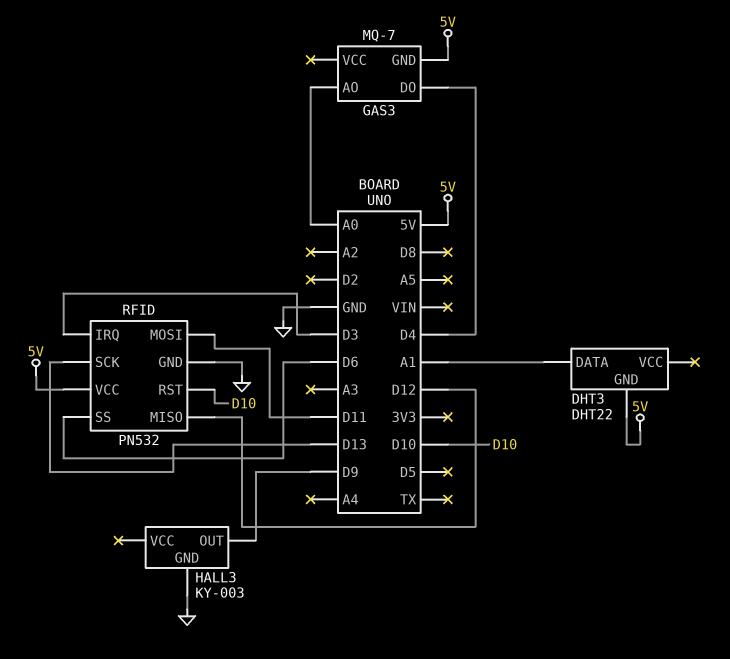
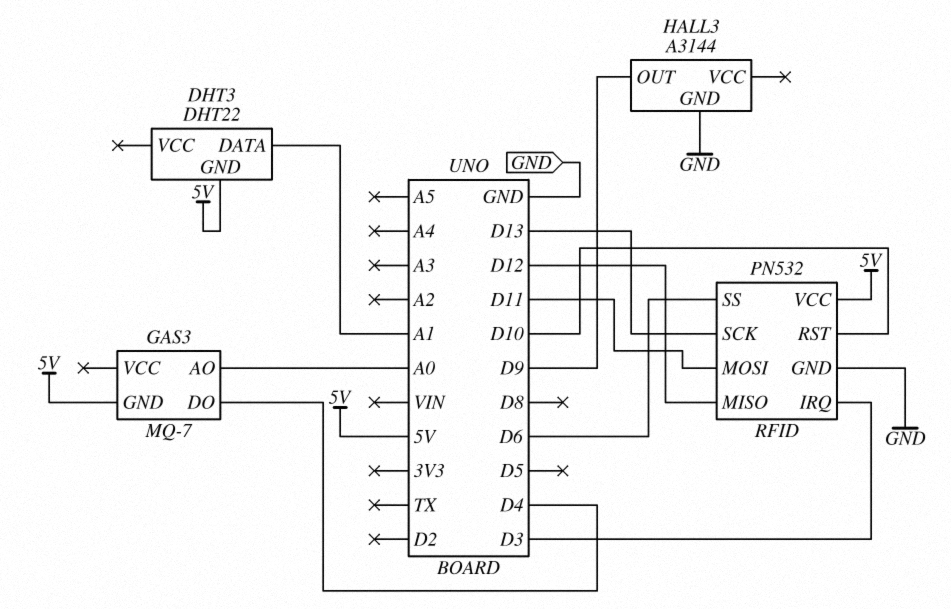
HALL3: KY-003 -> A3144

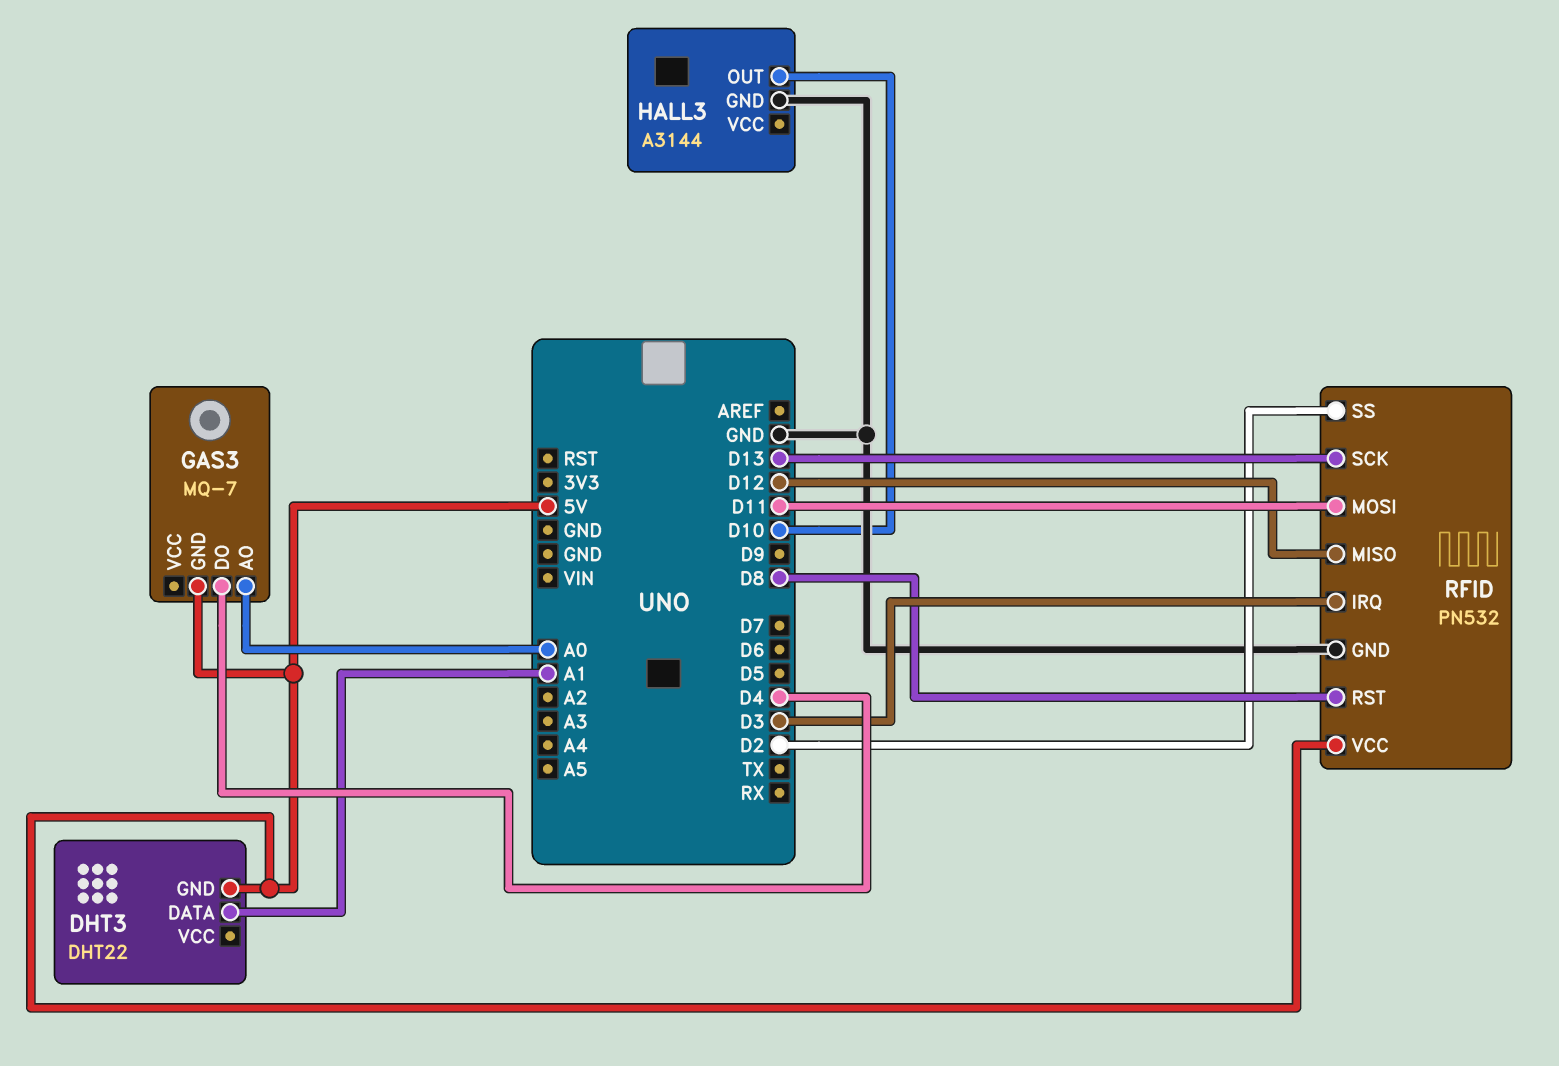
HALL3 pin OUT: D9 -> D10
RFID pin RST: D10 -> D8
RFID pin SS: D6 -> D2

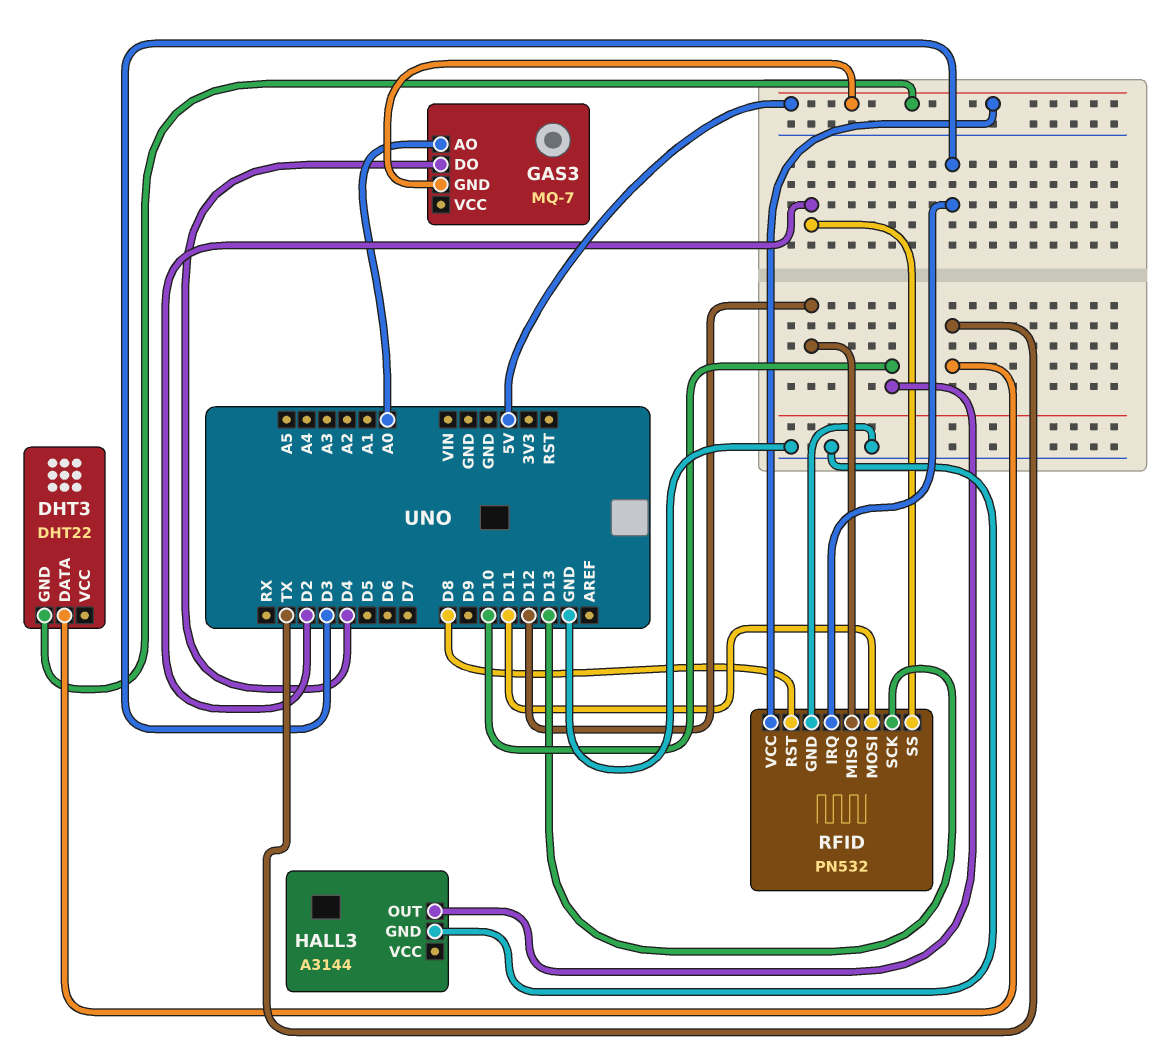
DHT3 pin DATA: A1 -> TX

